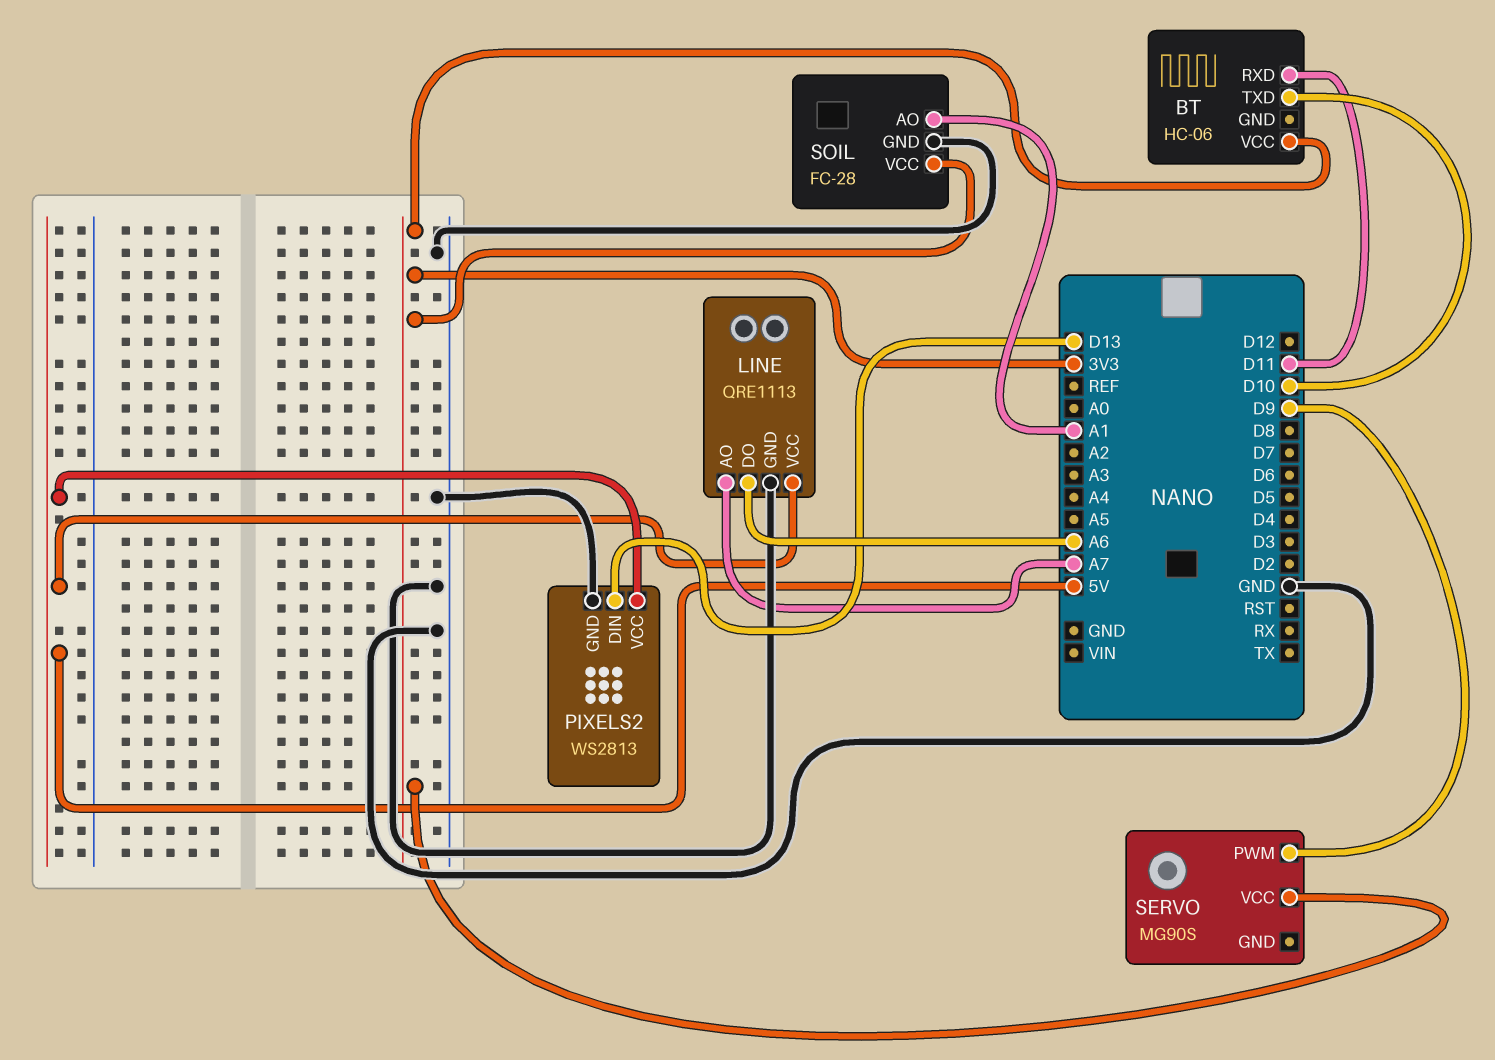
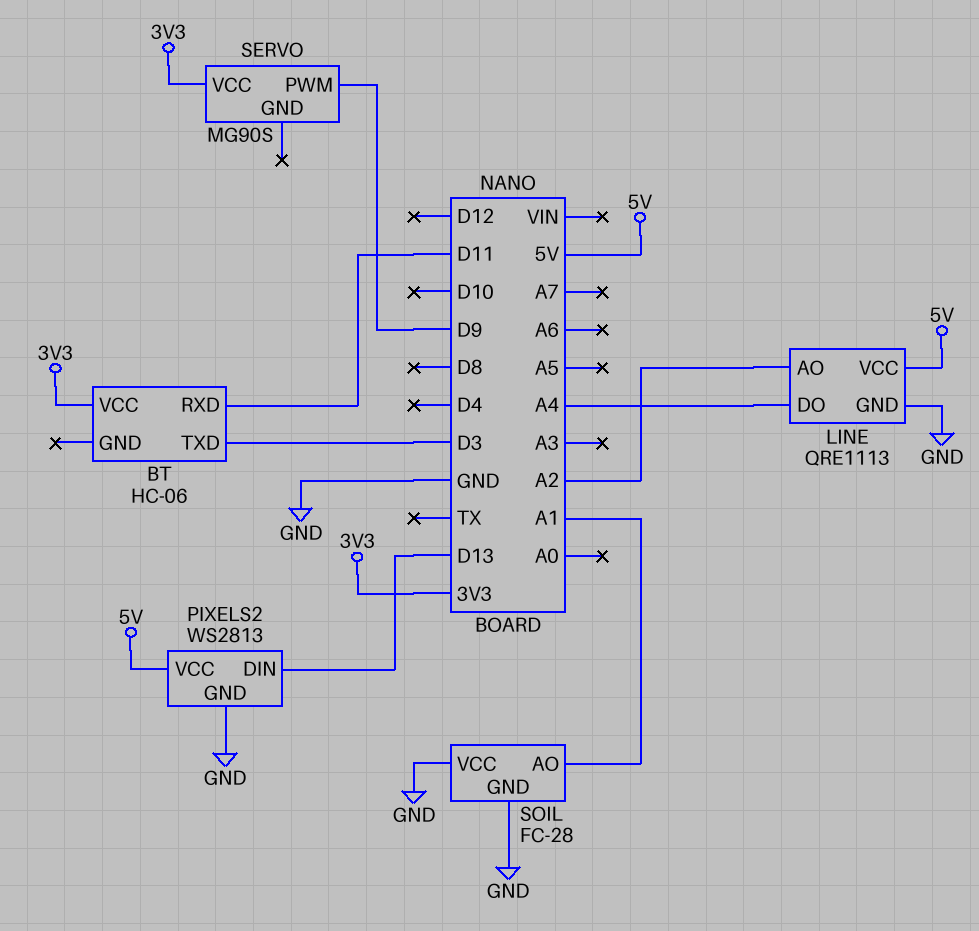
BT pin TXD: D10 -> D3
LINE pin AO: A7 -> A2
LINE pin DO: A6 -> A4
SOIL pin VCC: 3V3 -> GND

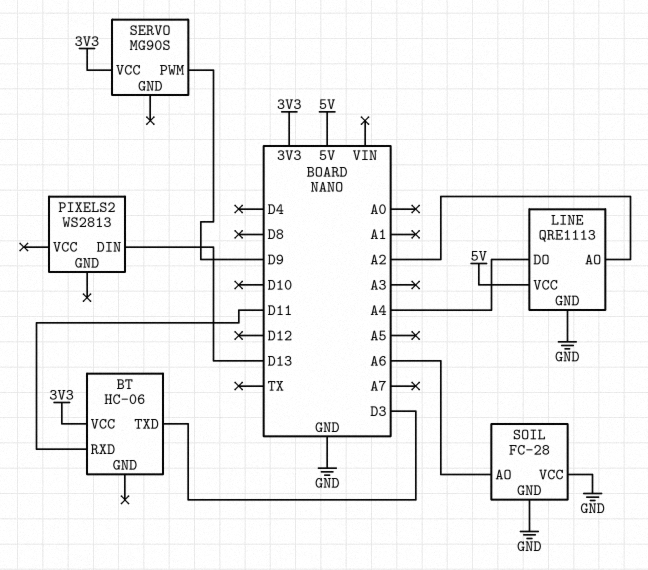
PIXELS2 pin GND: GND -> none
PIXELS2 pin VCC: 5V -> none
SOIL pin AO: A1 -> A6

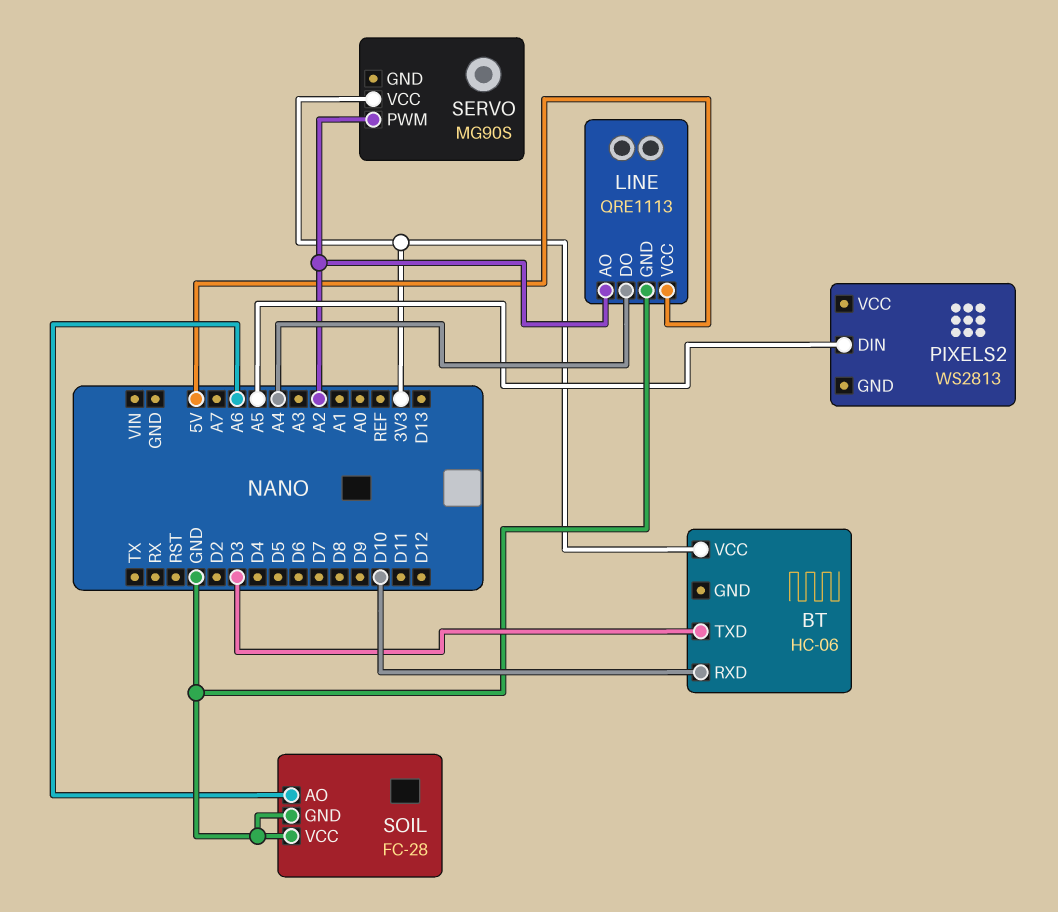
BT pin RXD: D11 -> D10
PIXELS2 pin DIN: D13 -> A5
SERVO pin PWM: D9 -> A2

